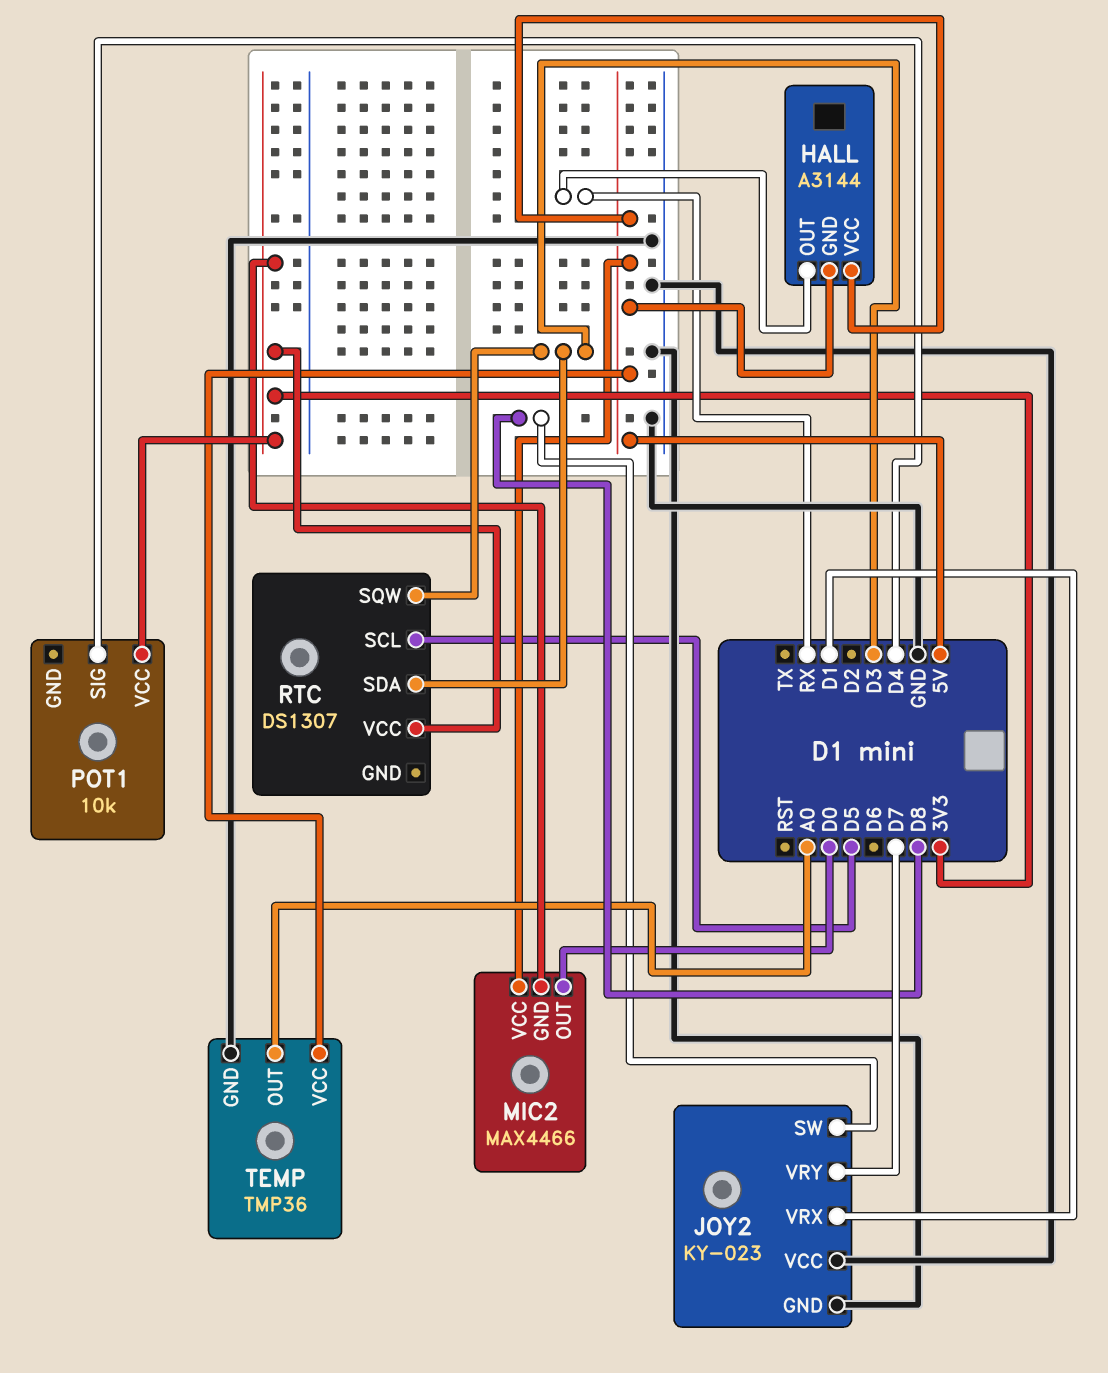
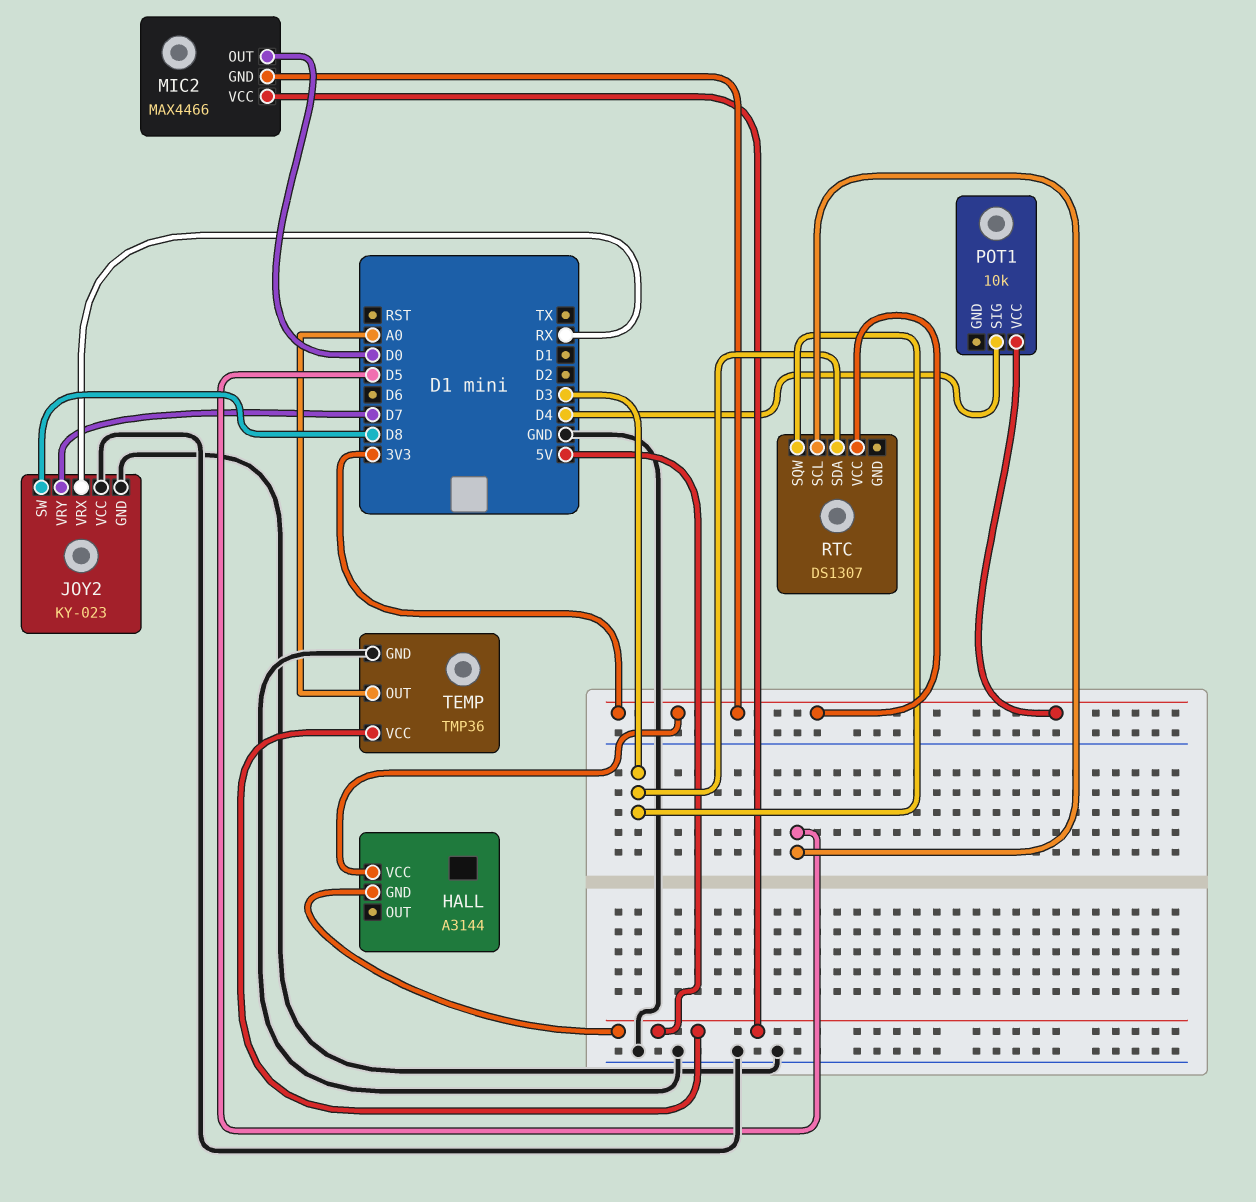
HALL pin OUT: RX -> none
HALL pin VCC: 5V -> 3V3
JOY2 pin VRX: D1 -> RX

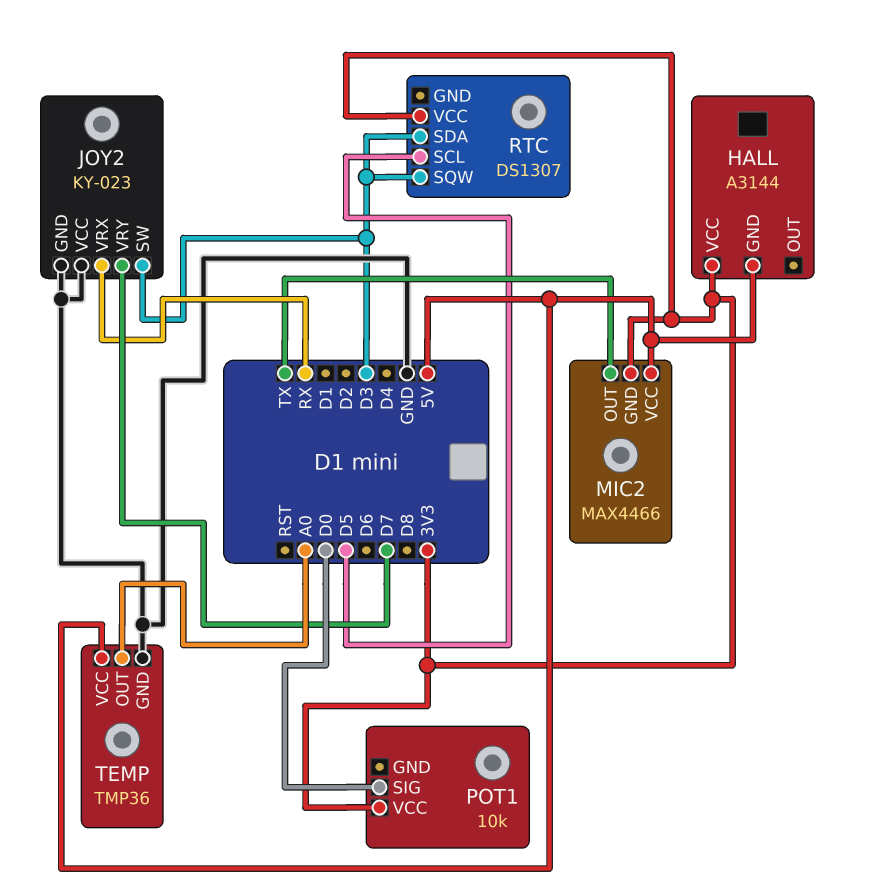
JOY2 pin SW: D8 -> D3
MIC2 pin OUT: D0 -> TX
POT1 pin SIG: D4 -> D0

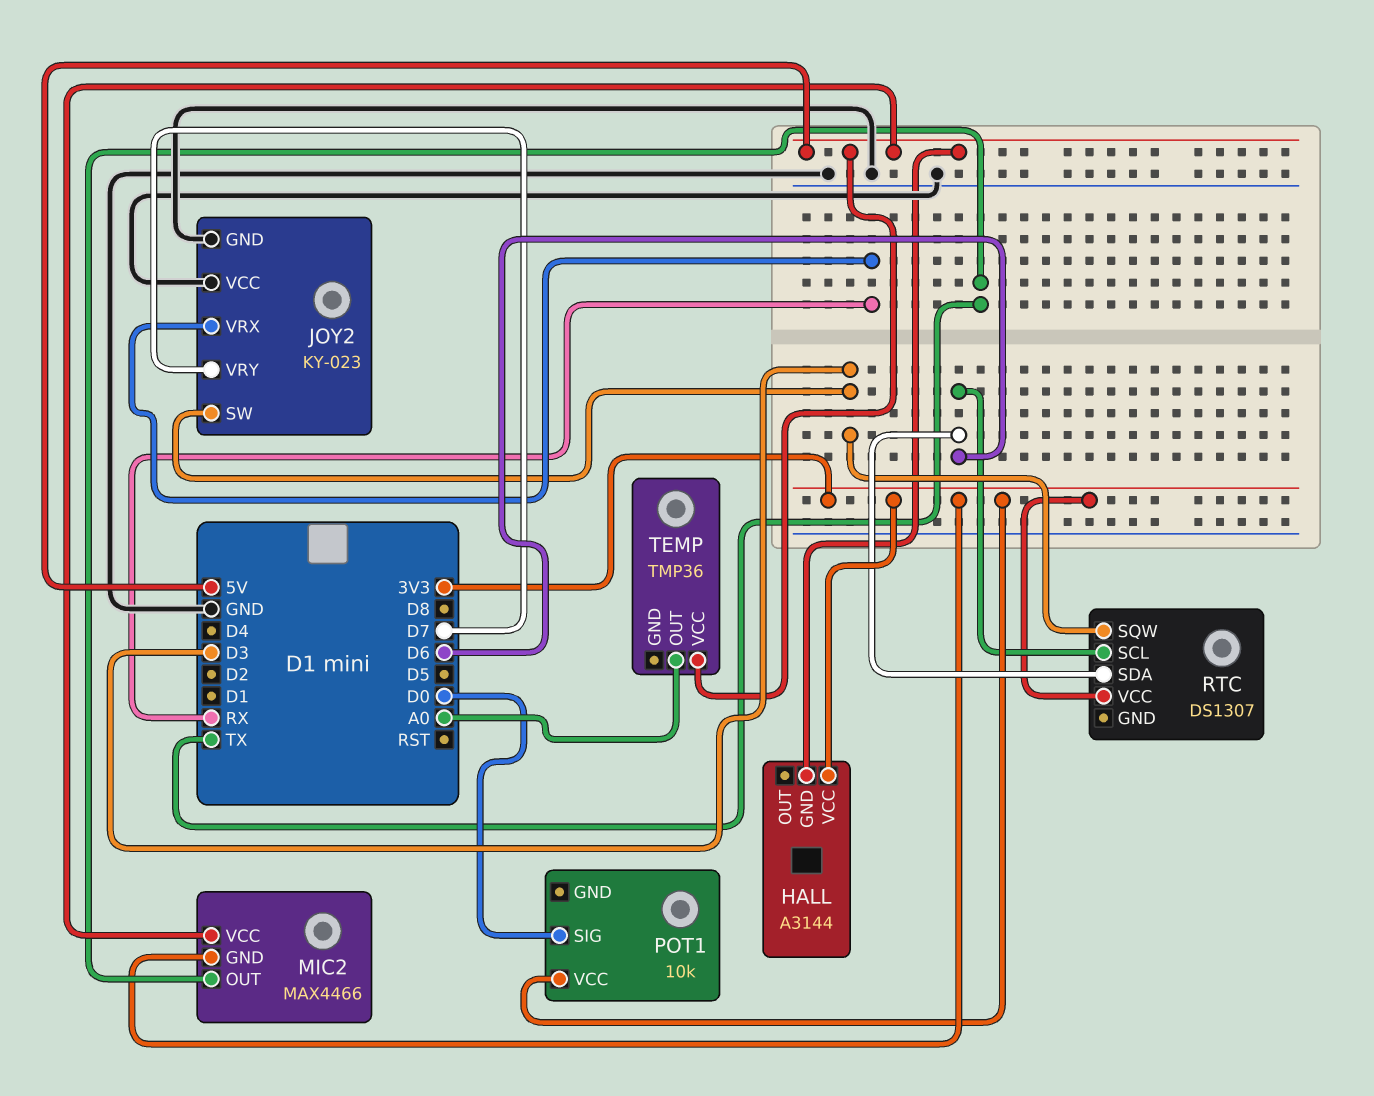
RTC pin SCL: D5 -> D6
RTC pin SDA: D3 -> D6
TEMP pin GND: GND -> none

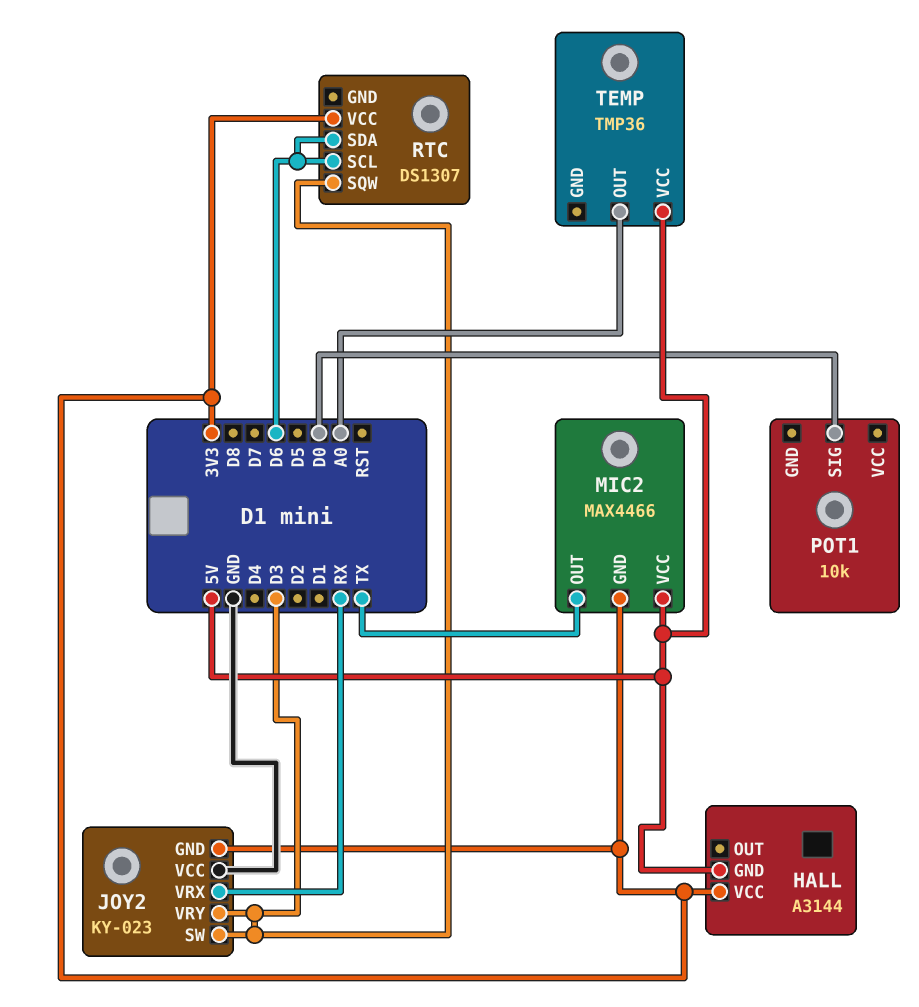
JOY2 pin GND: GND -> 3V3
JOY2 pin VRY: D7 -> D3
POT1 pin VCC: 3V3 -> none

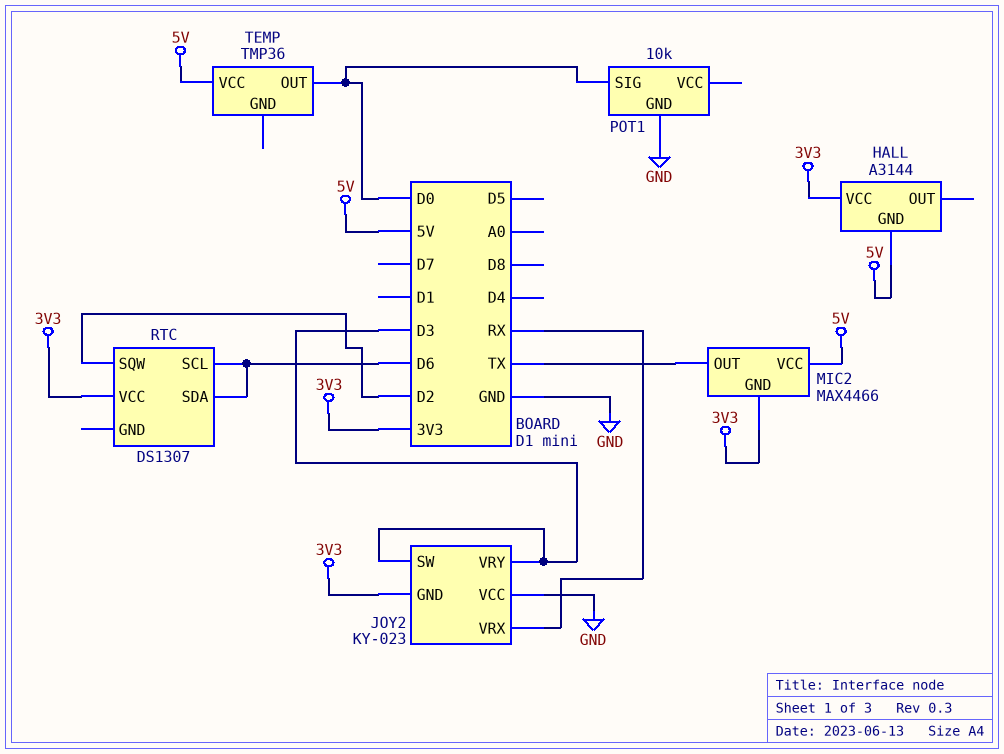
POT1 pin GND: none -> GND
RTC pin SQW: D3 -> D2
TEMP pin OUT: A0 -> D0

